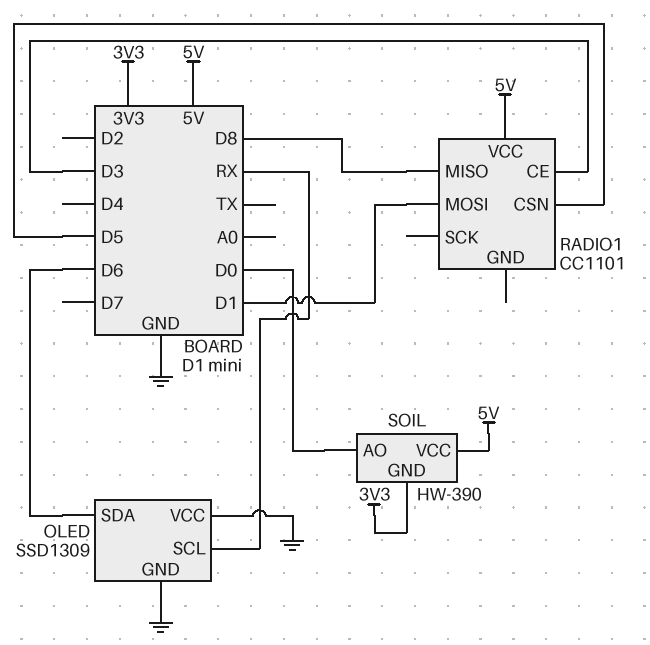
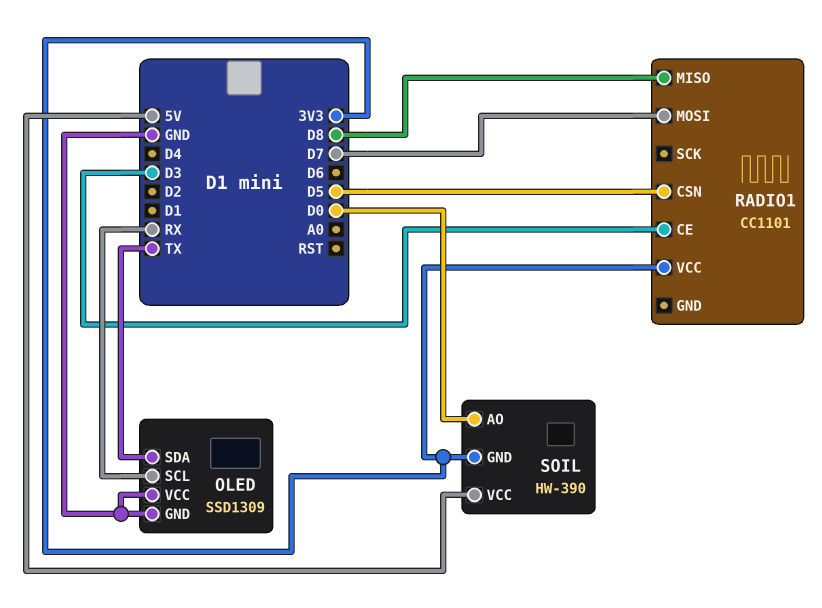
OLED pin SDA: D6 -> TX
RADIO1 pin MOSI: D1 -> D7
RADIO1 pin VCC: 5V -> 3V3

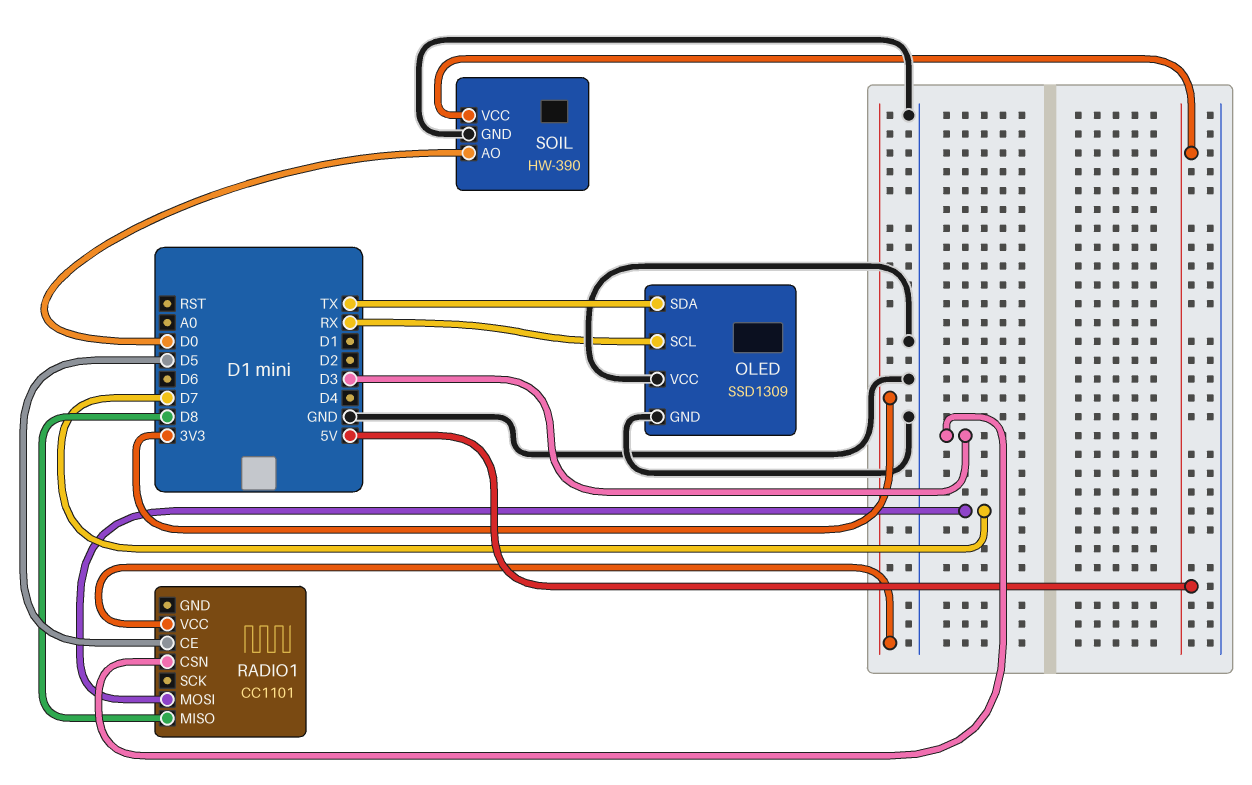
RADIO1 pin CE: D3 -> D5
RADIO1 pin CSN: D5 -> D3
SOIL pin GND: 3V3 -> GND

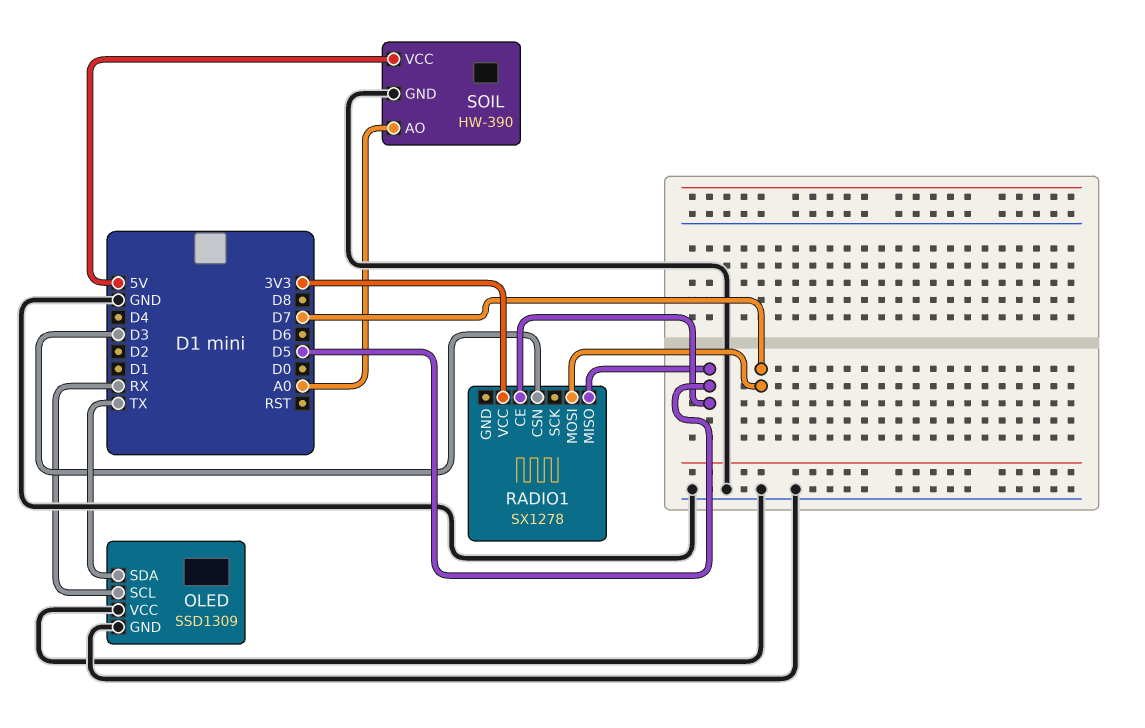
RADIO1: CC1101 -> SX1278
RADIO1 pin MISO: D8 -> D5
SOIL pin AO: D0 -> A0

